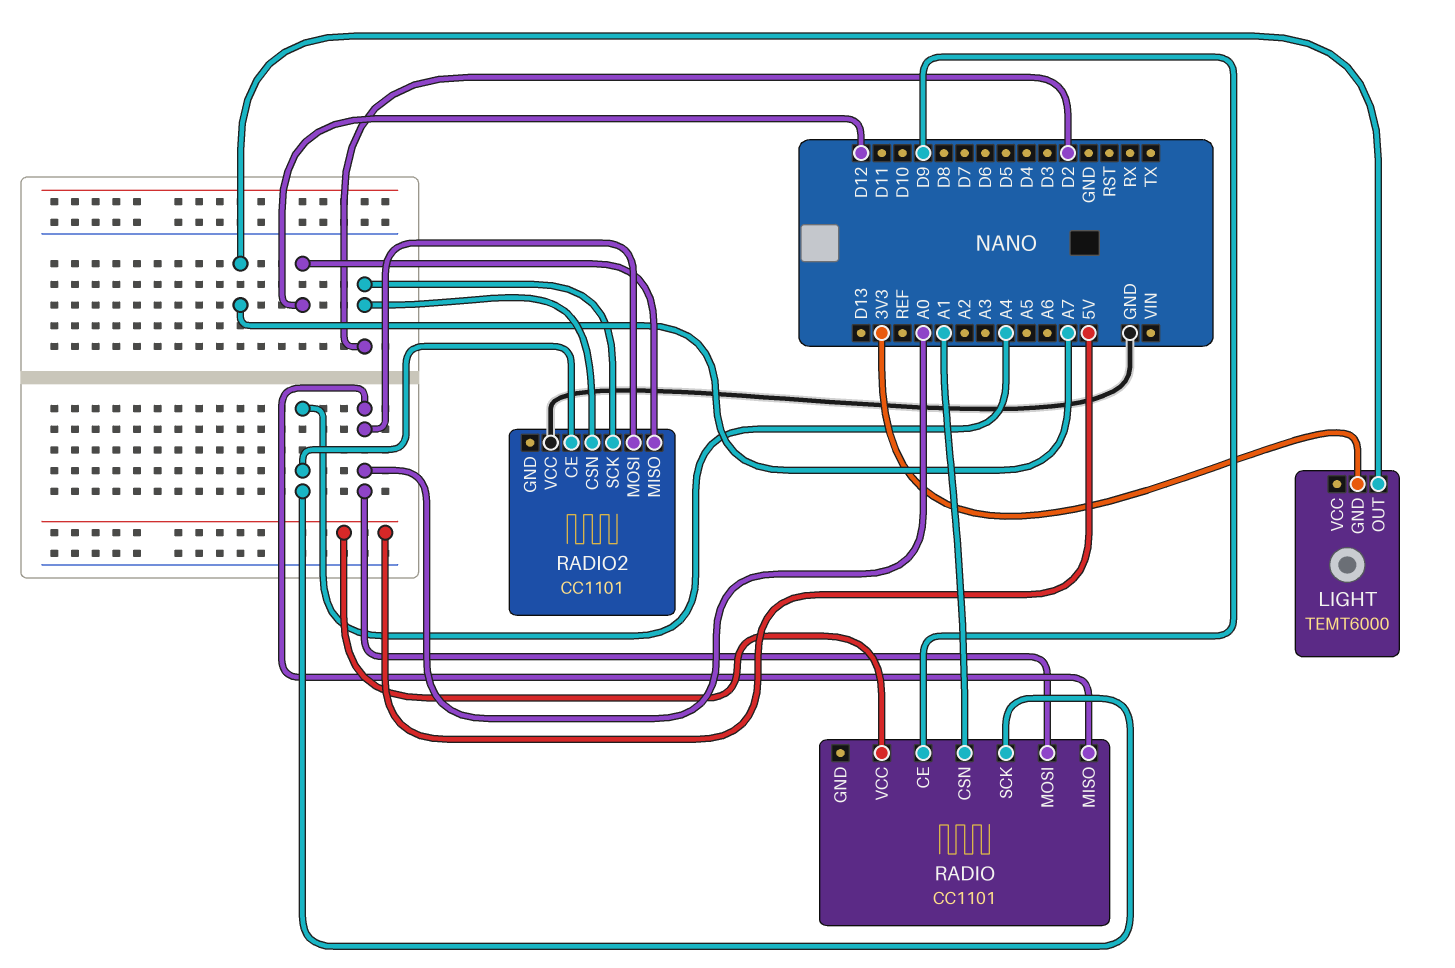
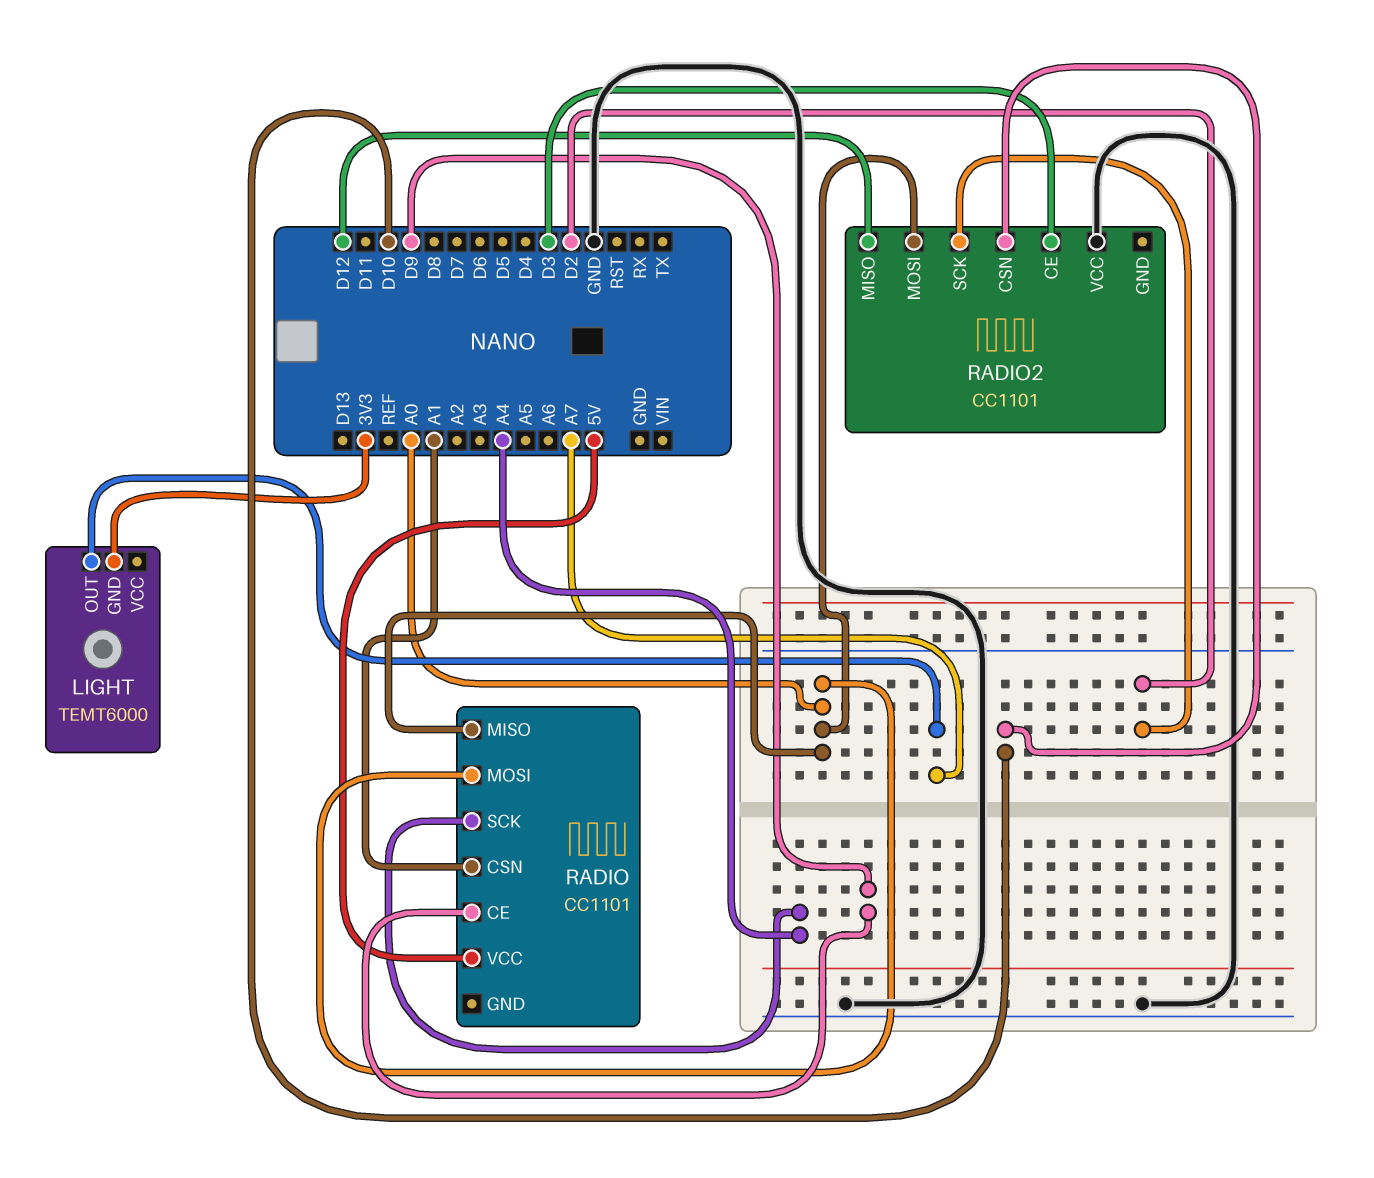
RADIO2 pin CE: A4 -> D3
RADIO2 pin CSN: D2 -> D10

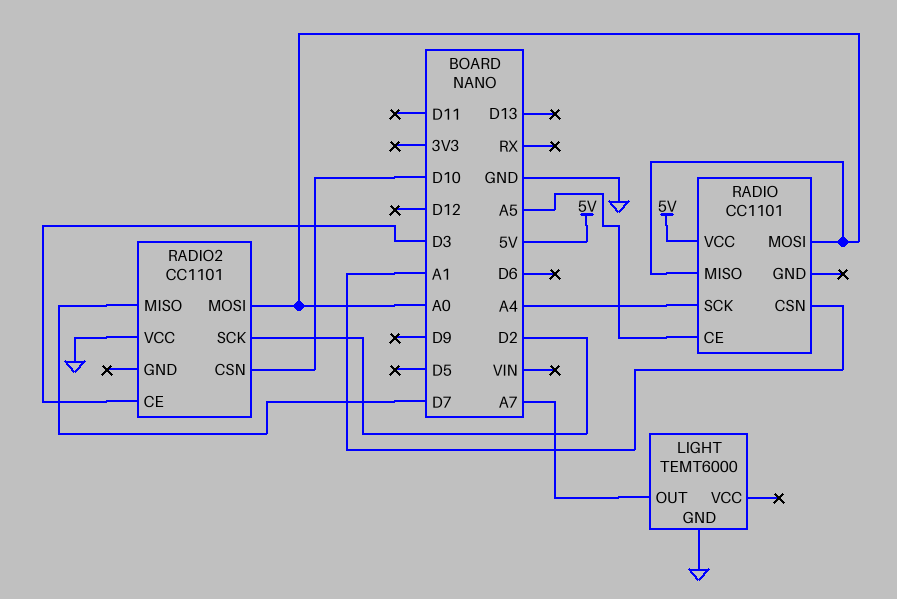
LIGHT pin GND: 3V3 -> GND
RADIO pin CE: D9 -> A5
RADIO2 pin MISO: D12 -> D7

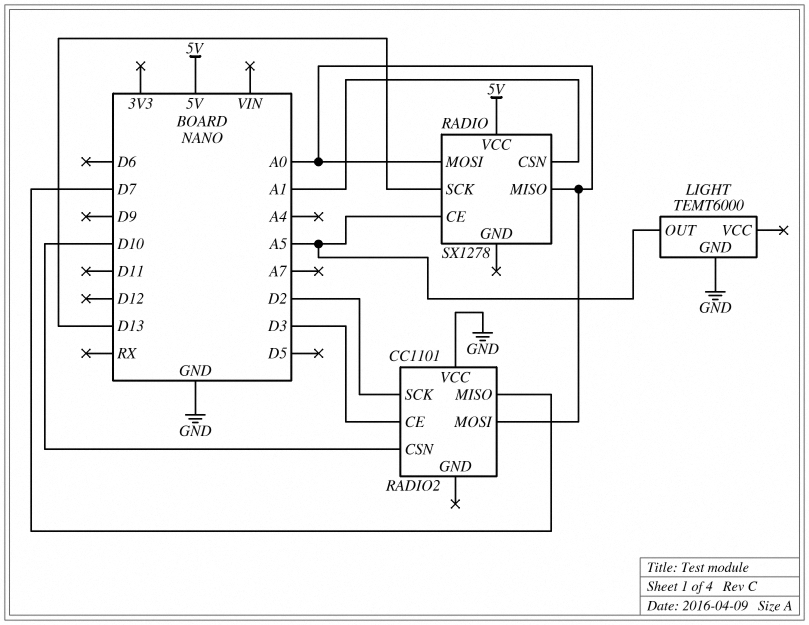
LIGHT pin OUT: A7 -> A5
RADIO: CC1101 -> SX1278
RADIO pin SCK: A4 -> D13

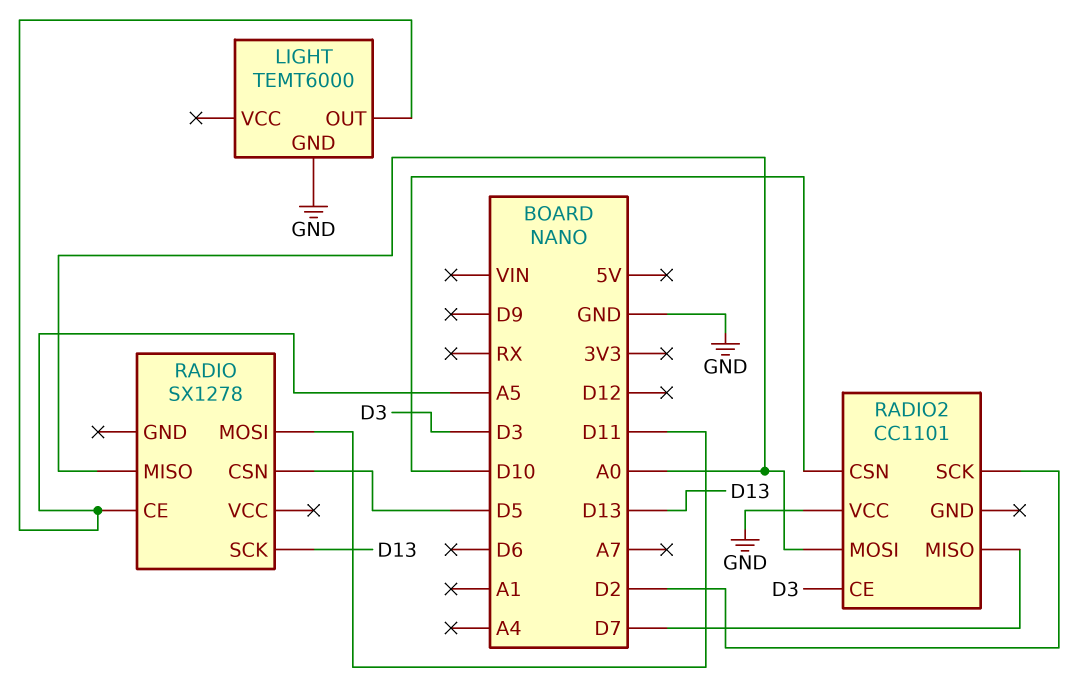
RADIO pin CSN: A1 -> D5
RADIO pin MOSI: A0 -> D11
RADIO pin VCC: 5V -> none

